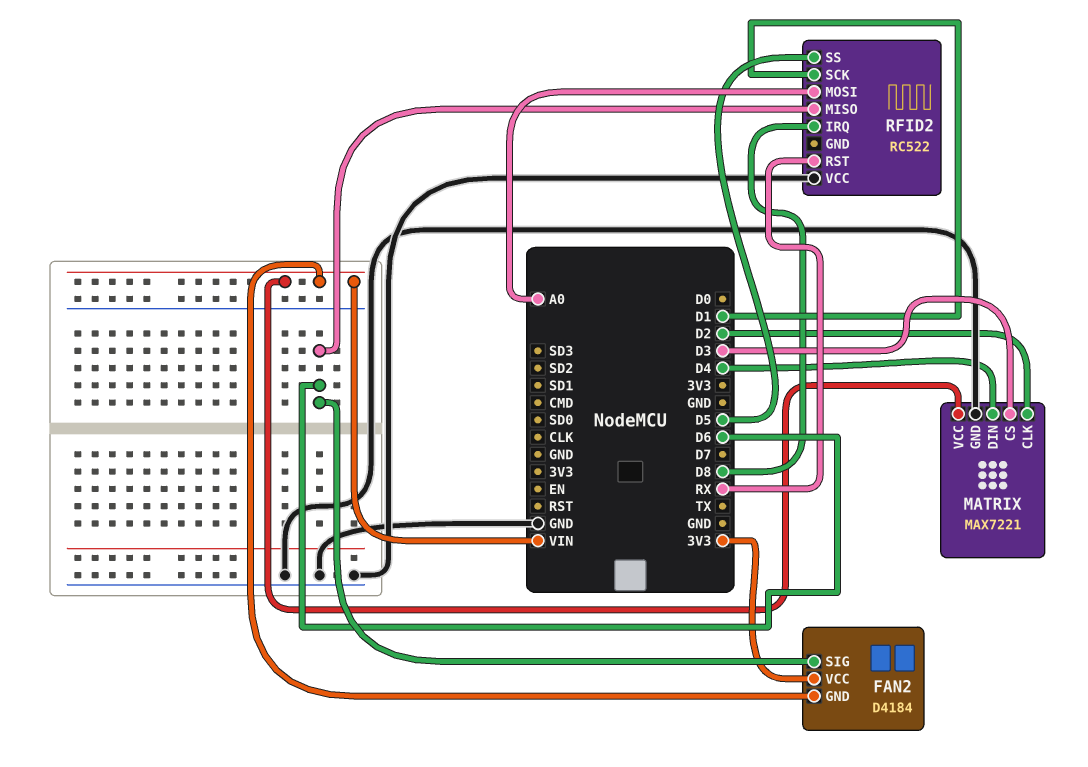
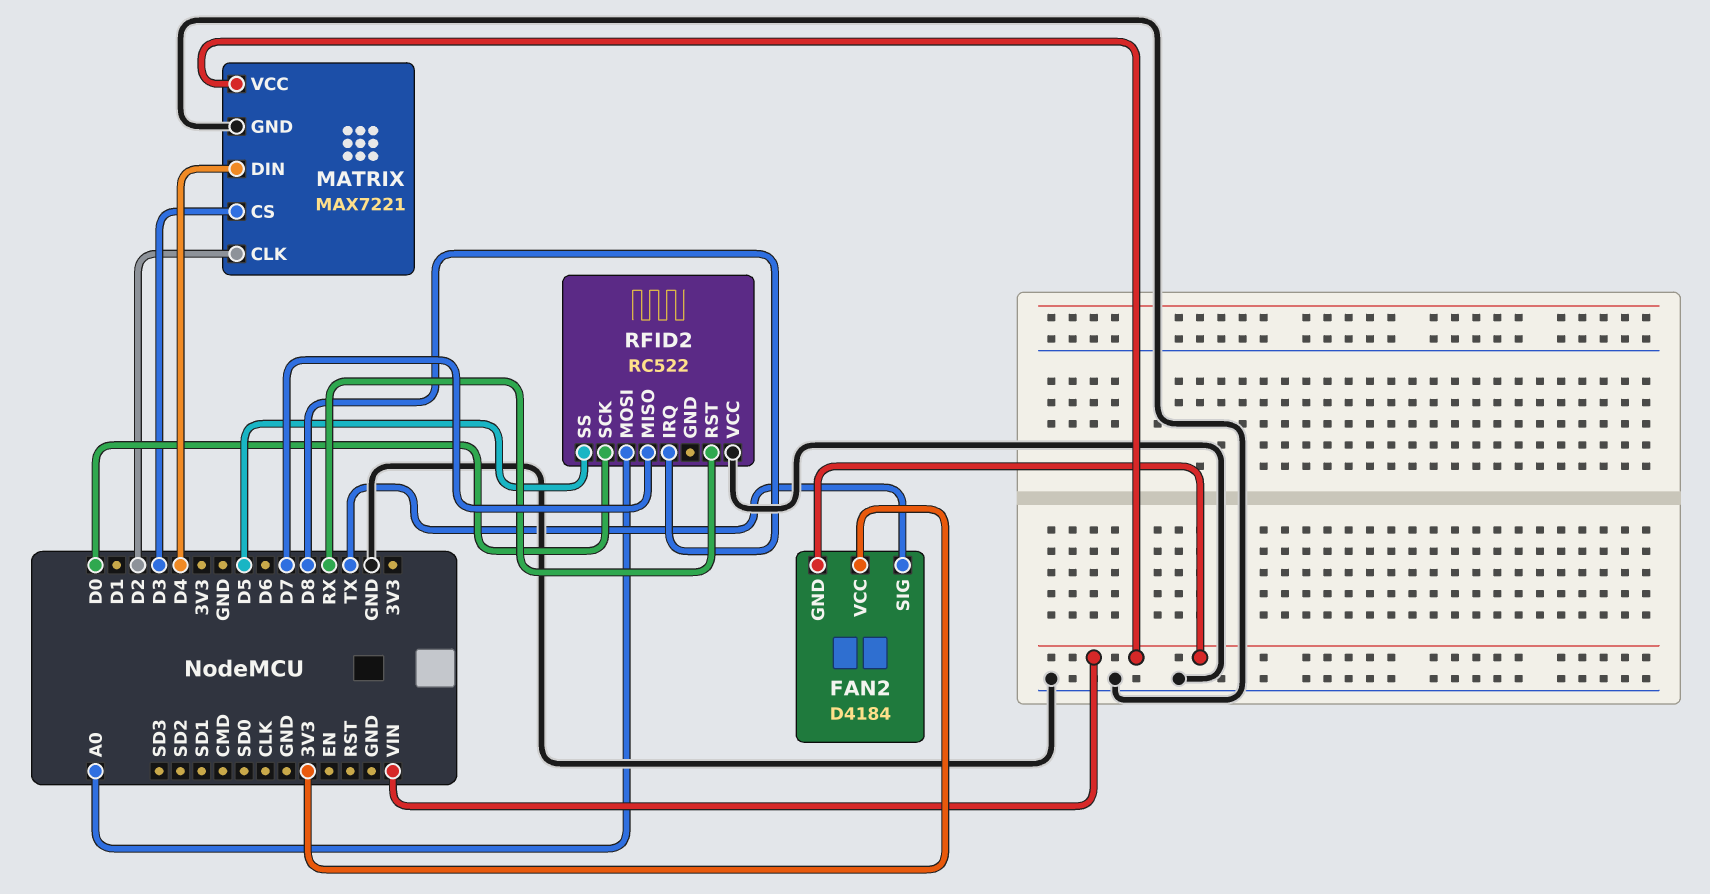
FAN2 pin SIG: D6 -> TX
RFID2 pin MISO: D6 -> D7
RFID2 pin SCK: D1 -> D0

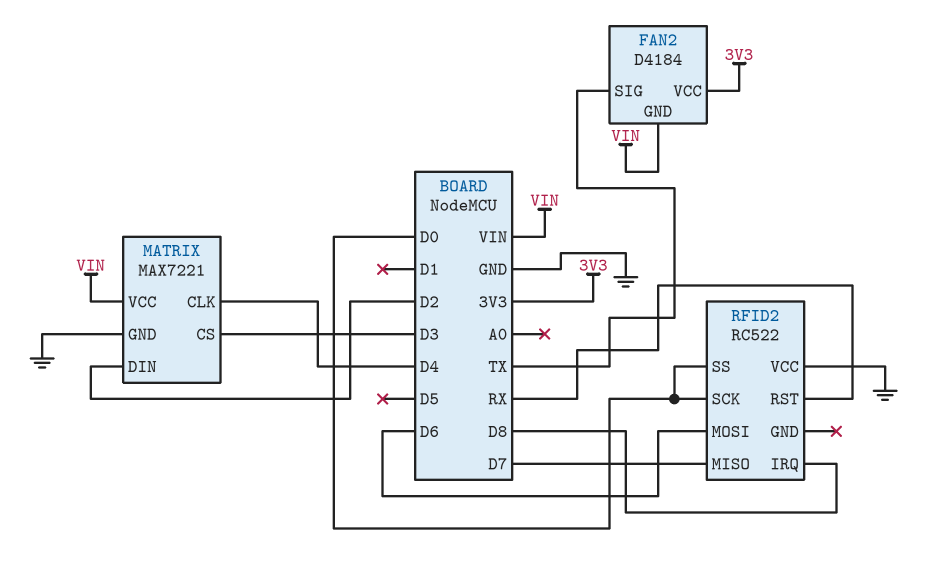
MATRIX pin CLK: D2 -> D4
MATRIX pin DIN: D4 -> D2
RFID2 pin MOSI: A0 -> D6
RFID2 pin SS: D5 -> D0

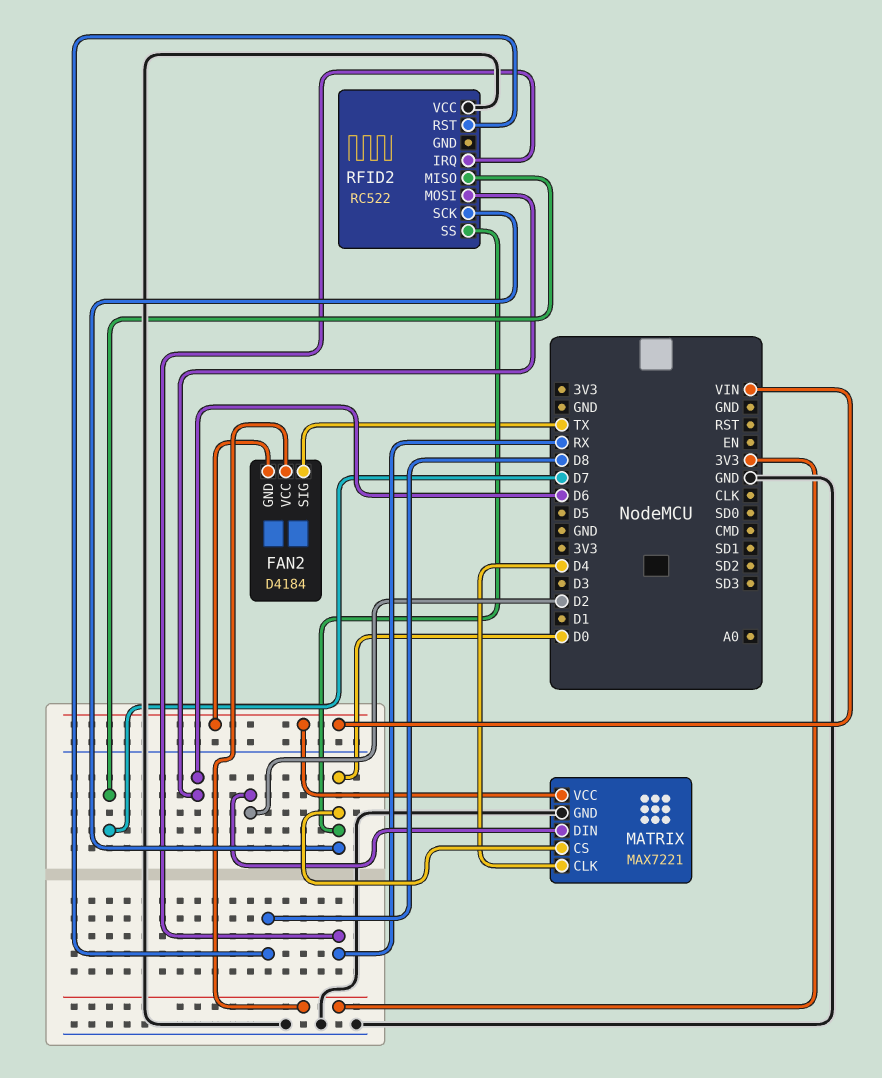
MATRIX pin CS: D3 -> D0
RFID2 pin IRQ: D8 -> RX
RFID2 pin RST: RX -> D8

